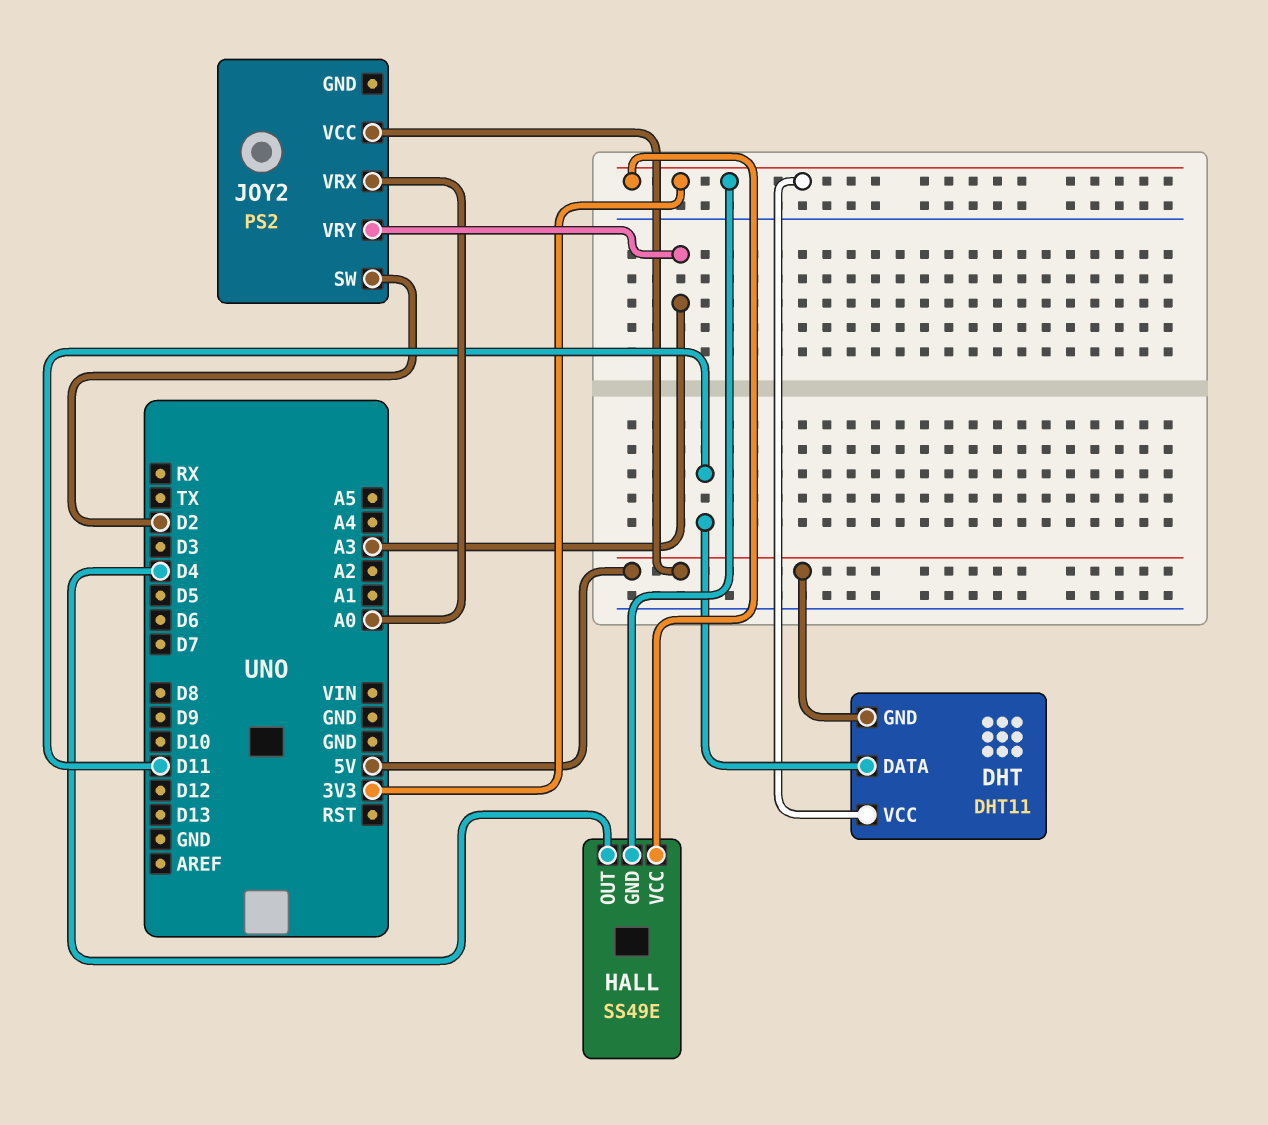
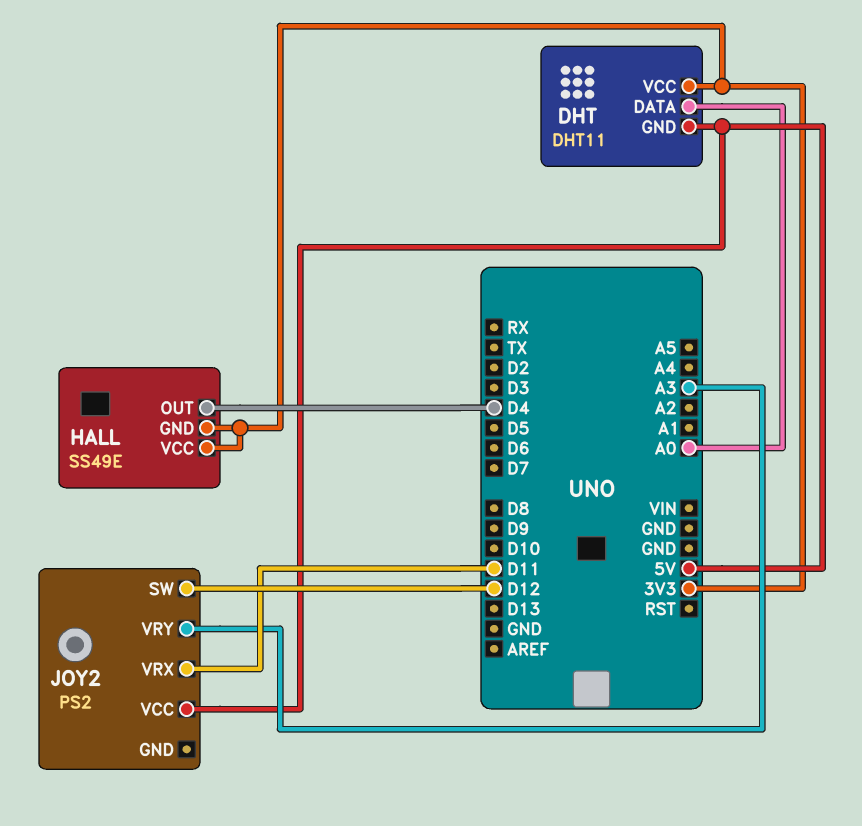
DHT pin DATA: D11 -> A0
JOY2 pin SW: D2 -> D12
JOY2 pin VRX: A0 -> D11

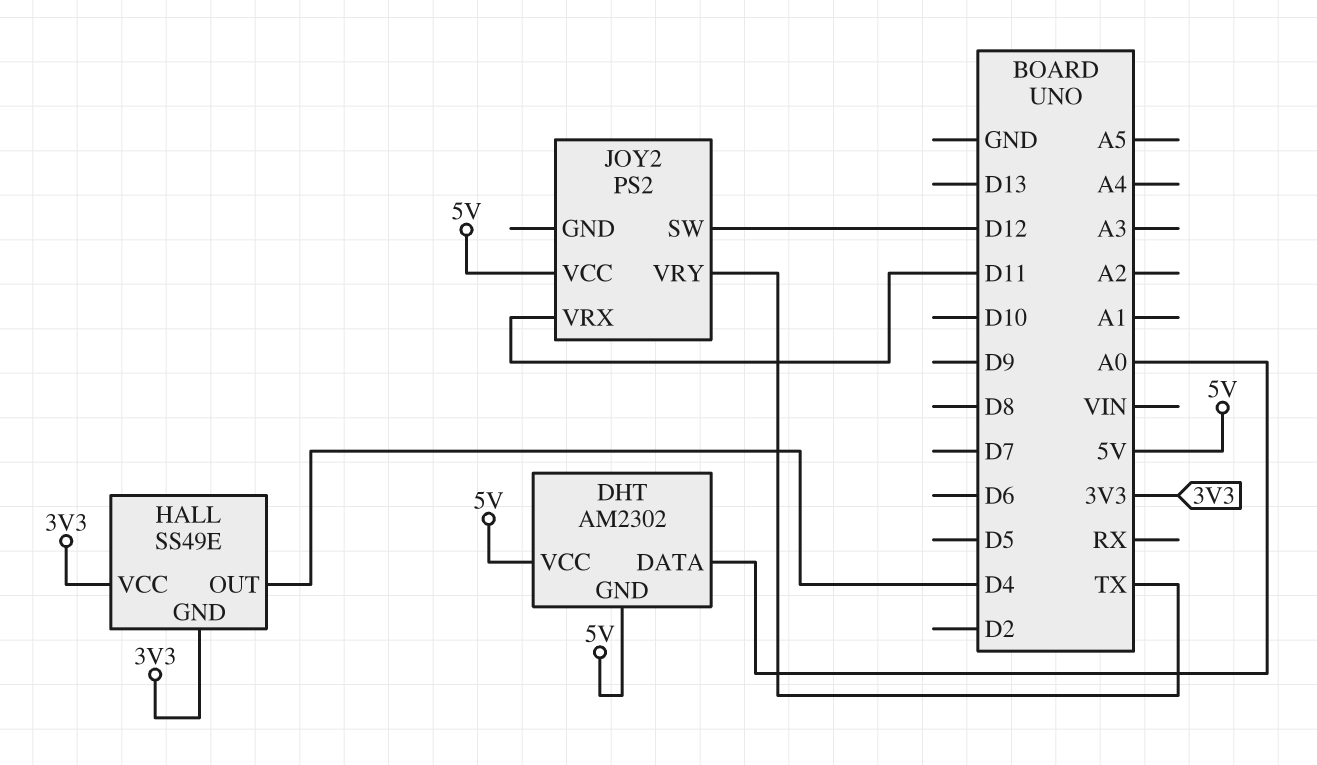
DHT: DHT11 -> AM2302
DHT pin VCC: 3V3 -> 5V
JOY2 pin VRY: A3 -> TX

